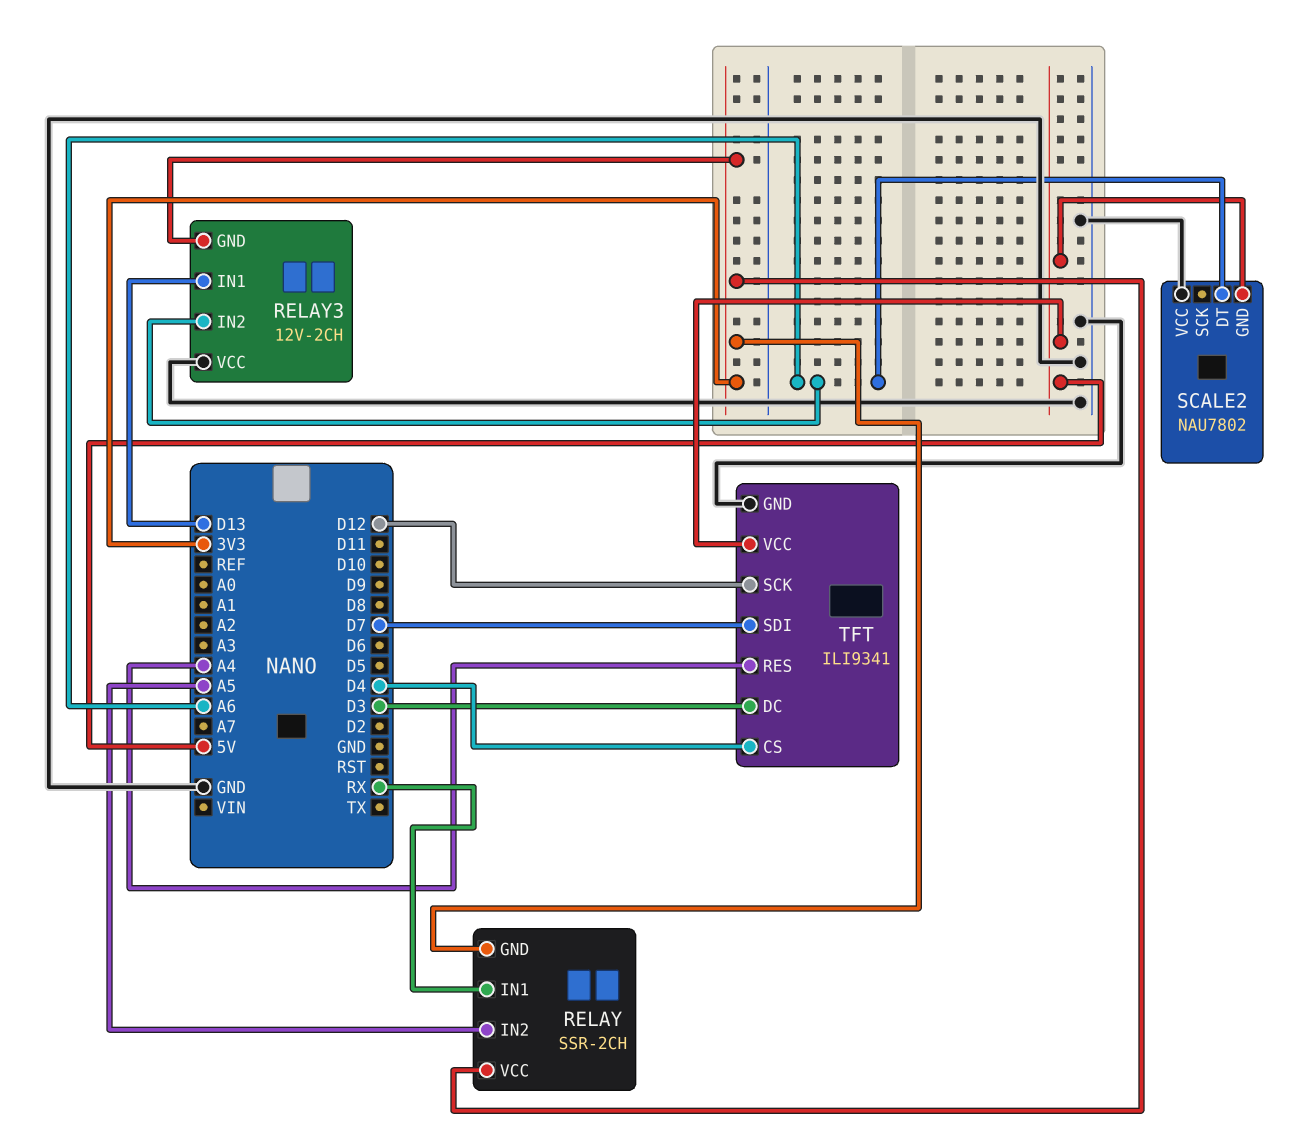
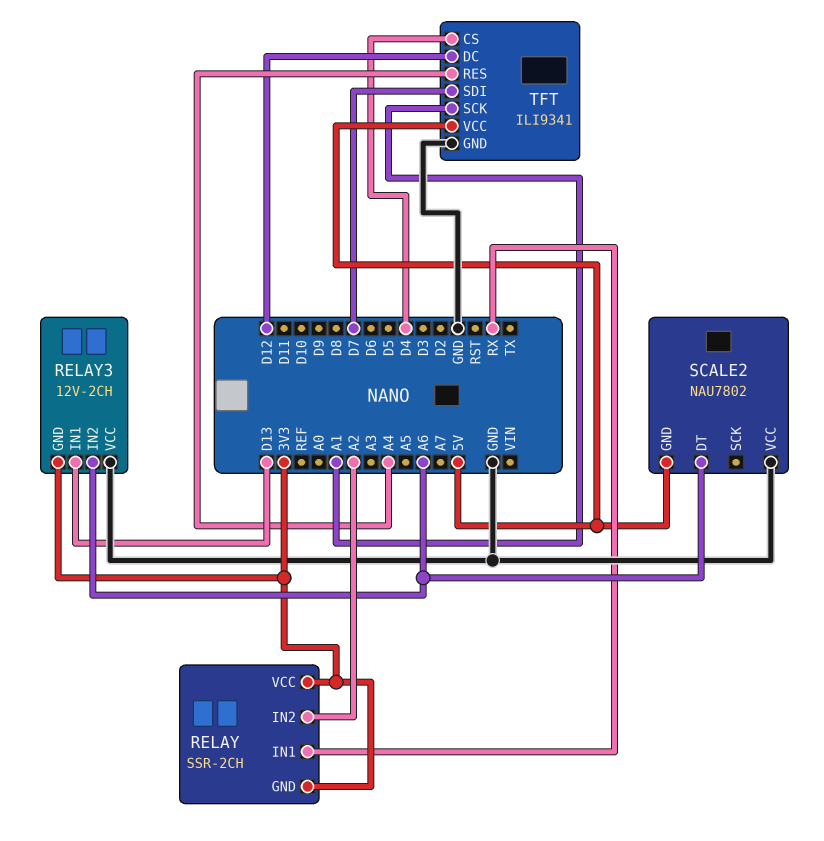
RELAY pin IN2: A5 -> A2
TFT pin DC: D3 -> D12
TFT pin SCK: D12 -> A1

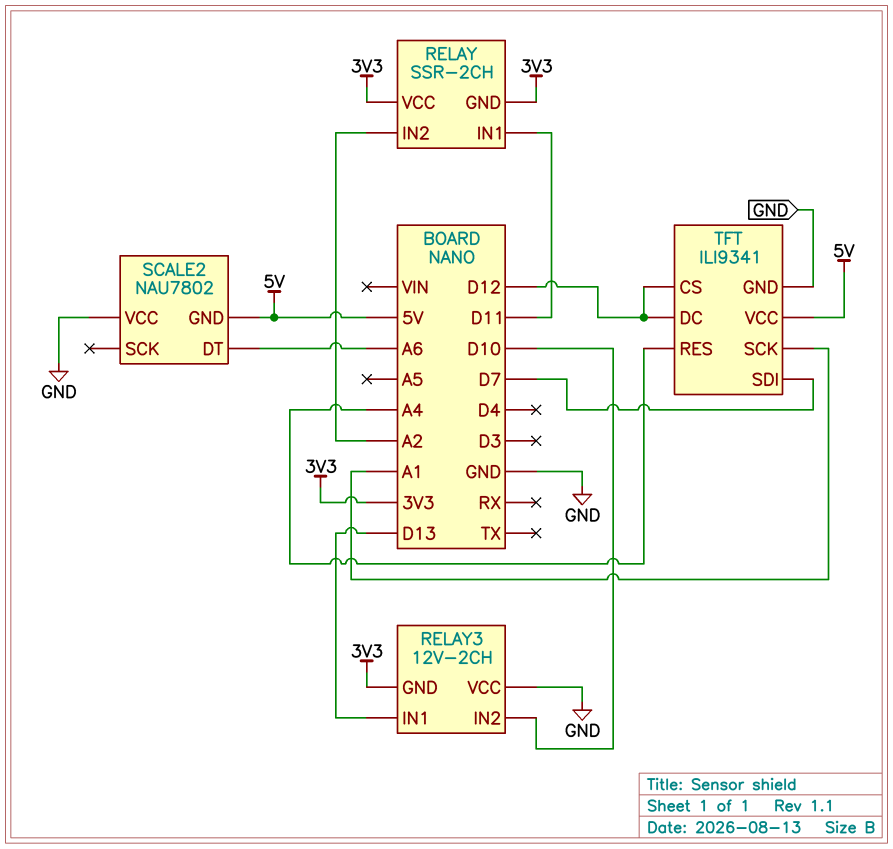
RELAY pin IN1: RX -> D11
RELAY3 pin IN2: A6 -> D10
TFT pin CS: D4 -> D12

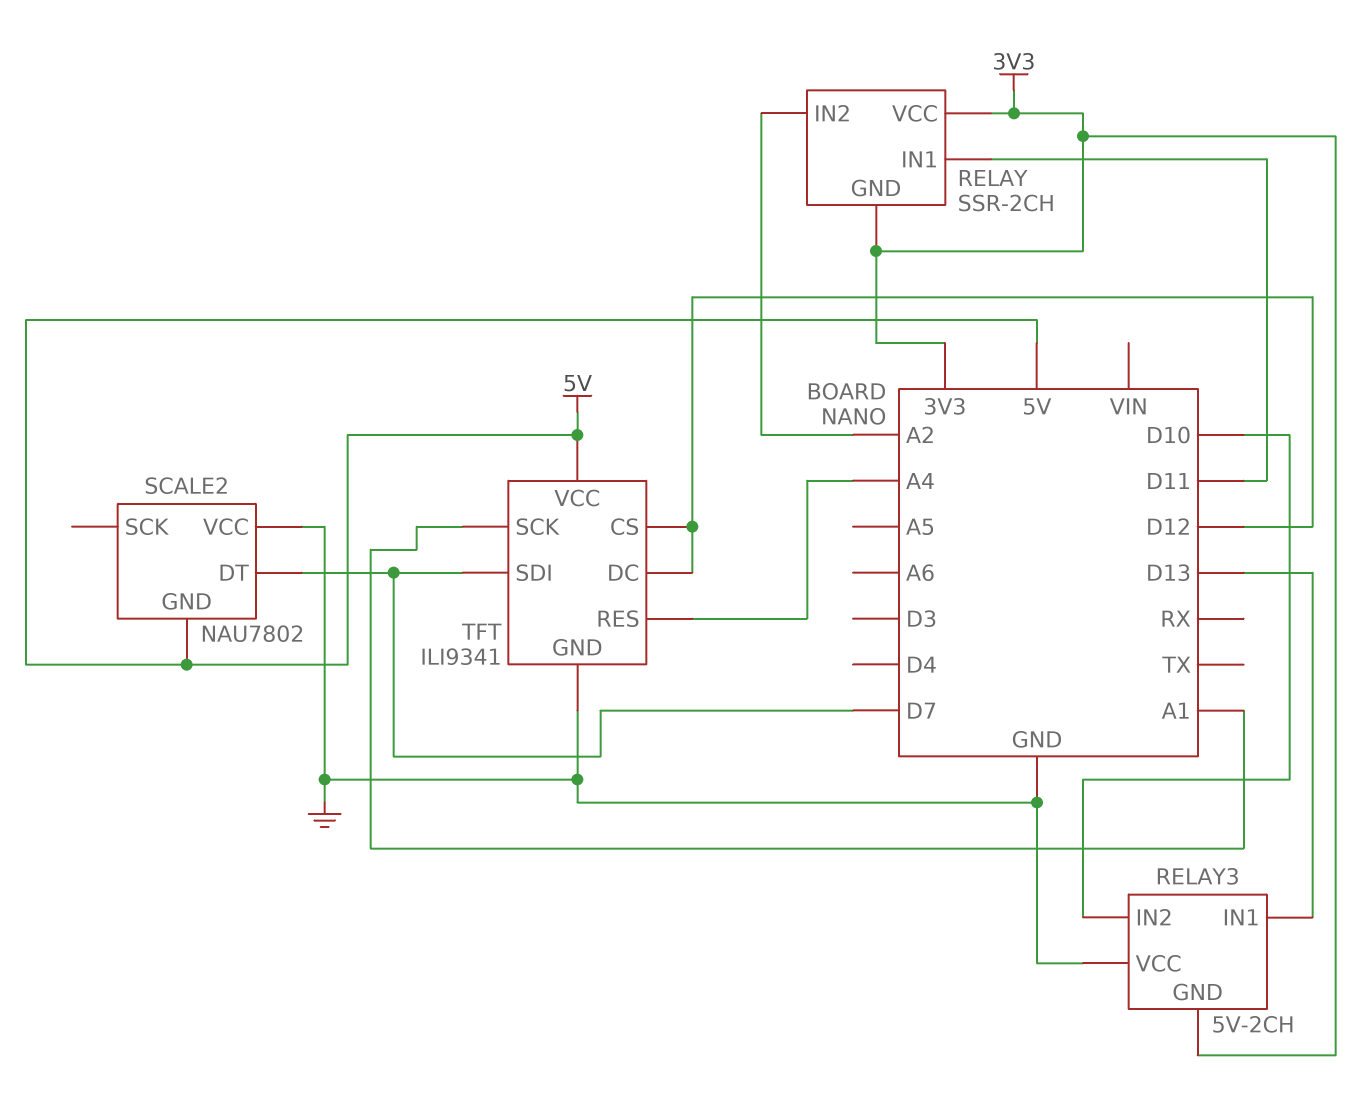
RELAY3: 12V-2CH -> 5V-2CH
SCALE2 pin DT: A6 -> D7

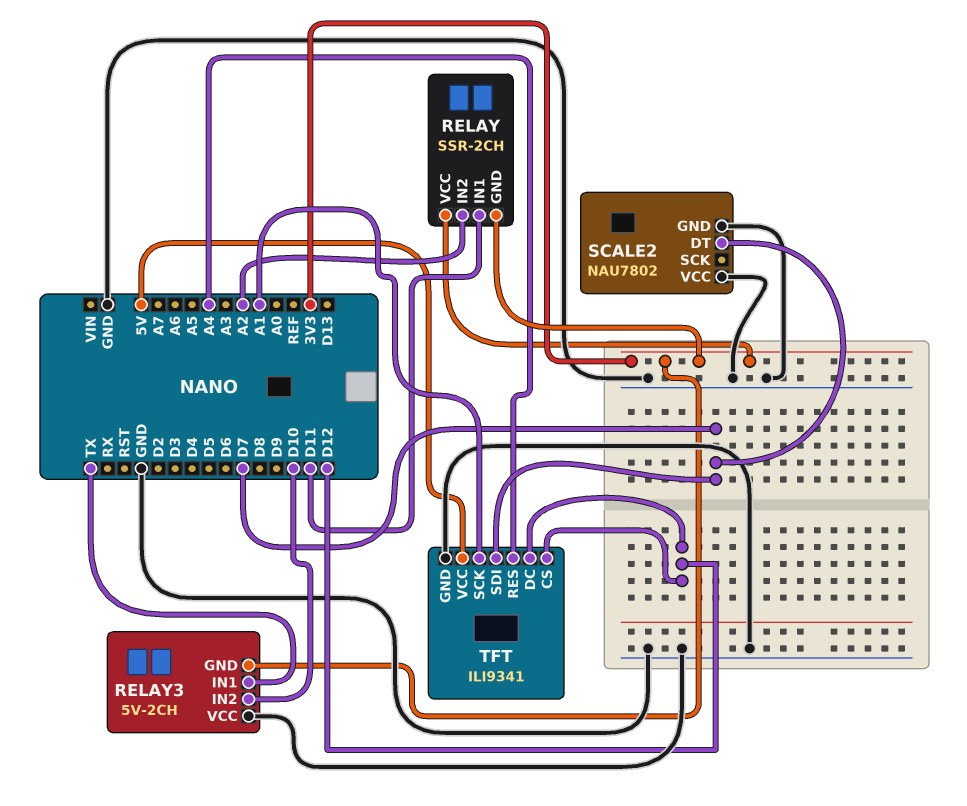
RELAY3 pin IN1: D13 -> TX
SCALE2 pin GND: 5V -> GND

